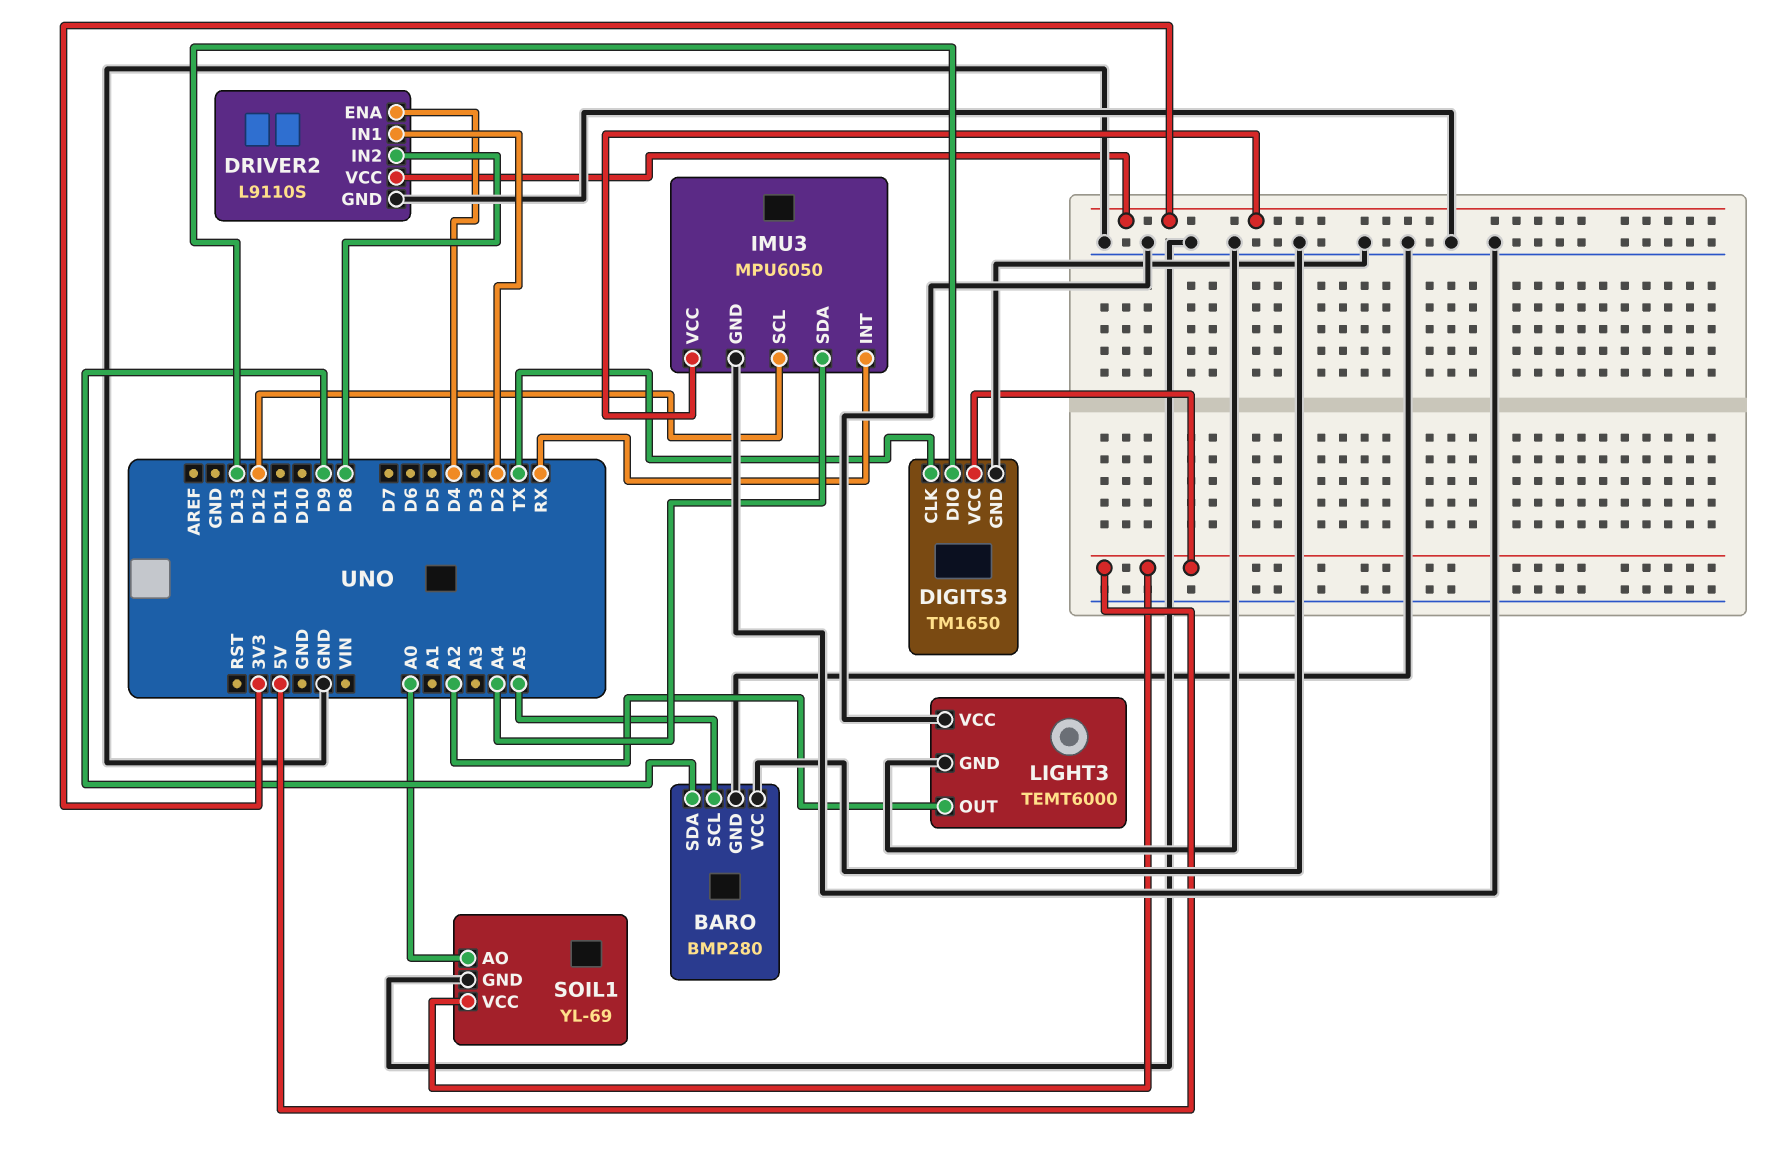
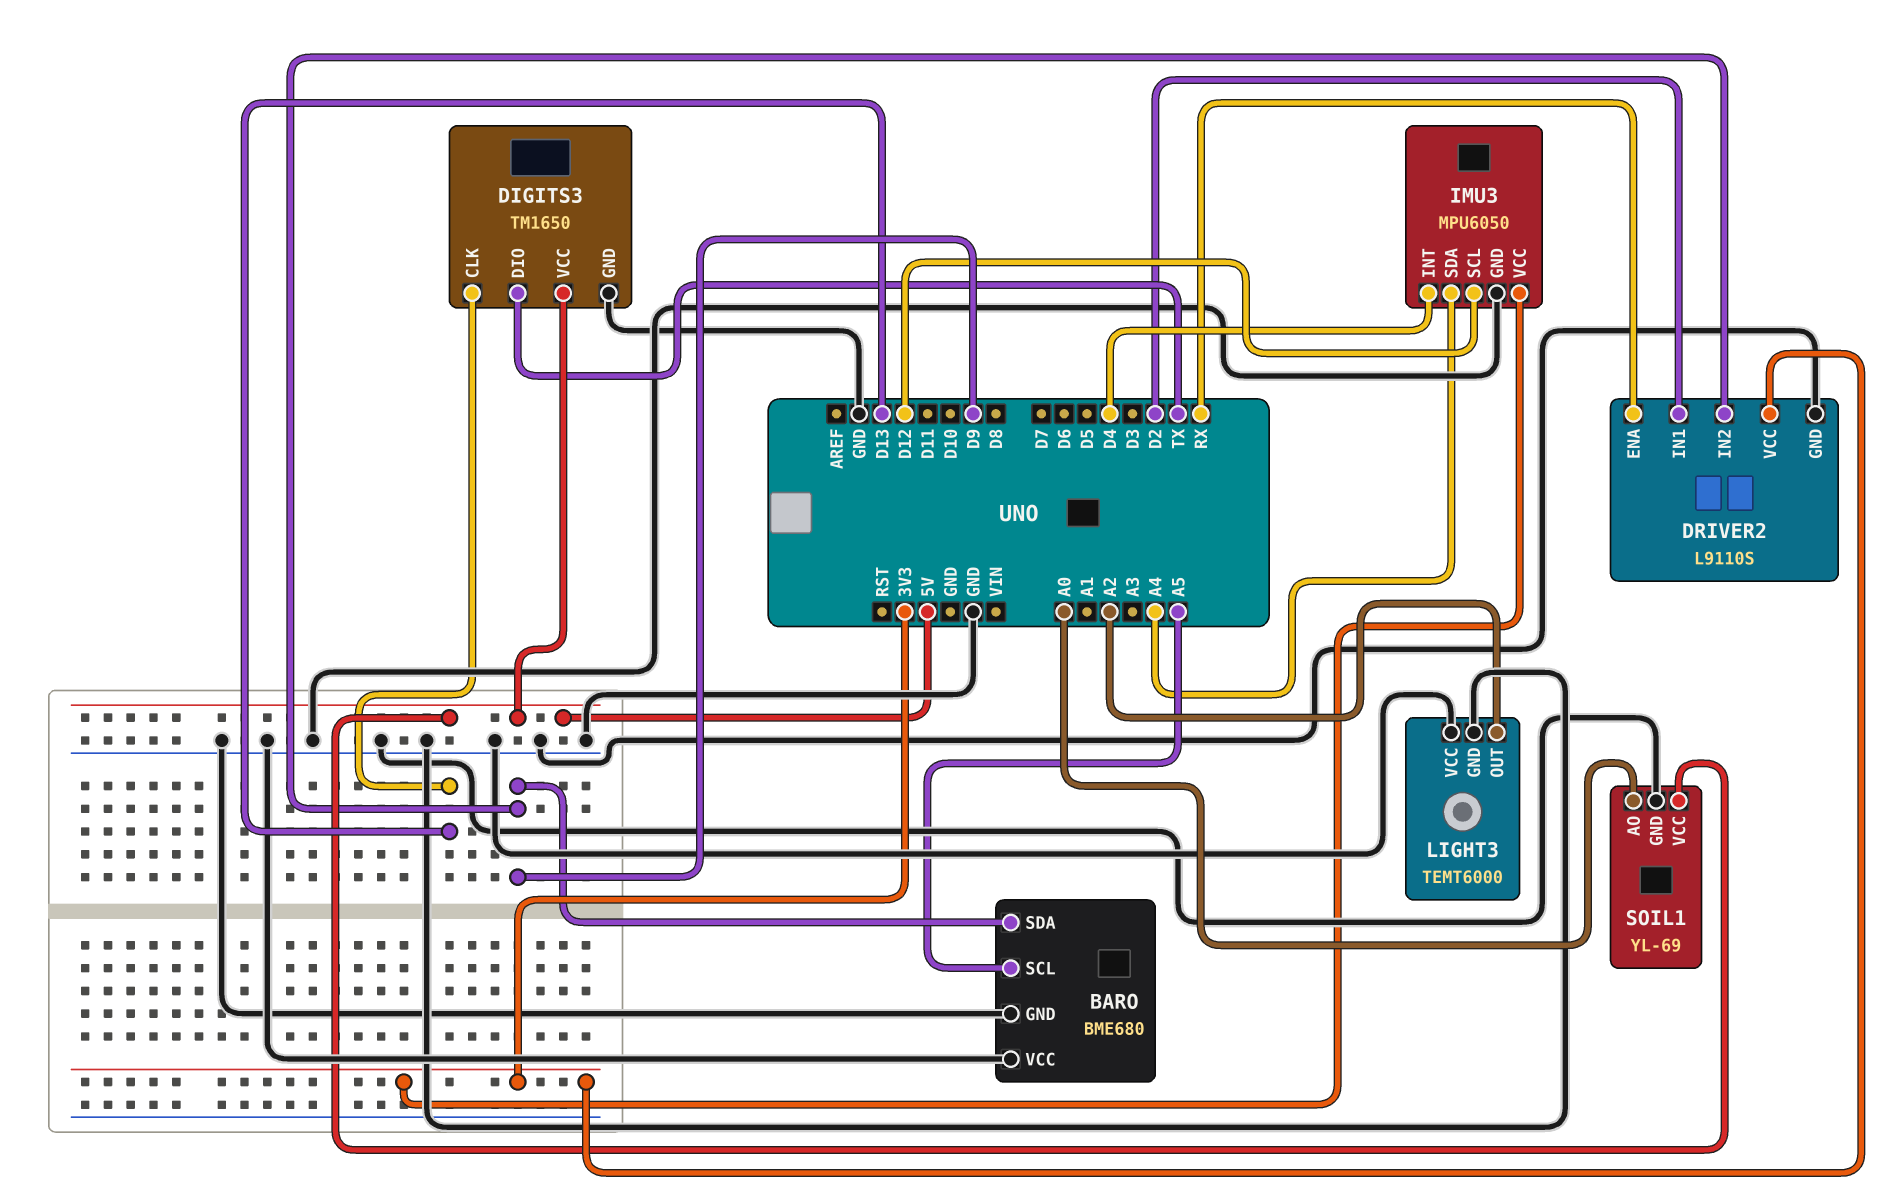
BARO: BMP280 -> BME680
DIGITS3 pin CLK: TX -> D13
DIGITS3 pin DIO: D13 -> TX
DRIVER2 pin ENA: D4 -> RX
DRIVER2 pin IN2: D8 -> D9
IMU3 pin INT: RX -> D4

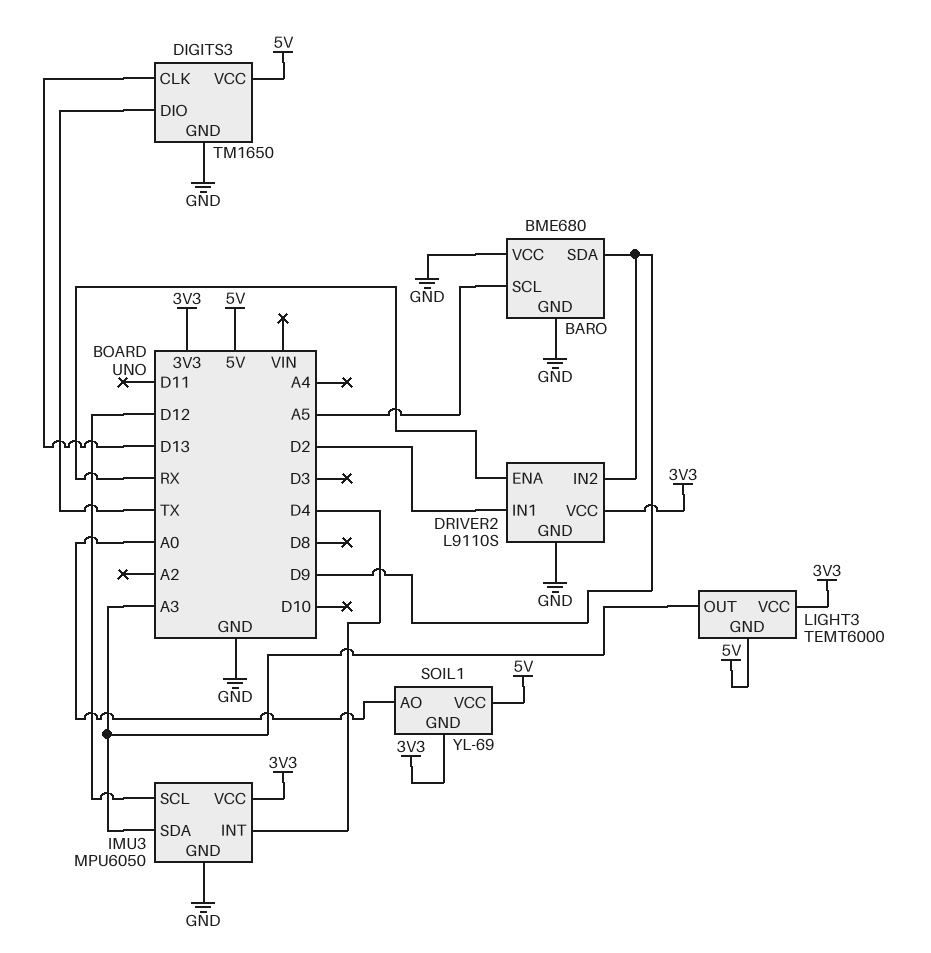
IMU3 pin SDA: A4 -> A3
LIGHT3 pin GND: GND -> 5V
LIGHT3 pin OUT: A2 -> A3
LIGHT3 pin VCC: GND -> 3V3
SOIL1 pin GND: GND -> 3V3

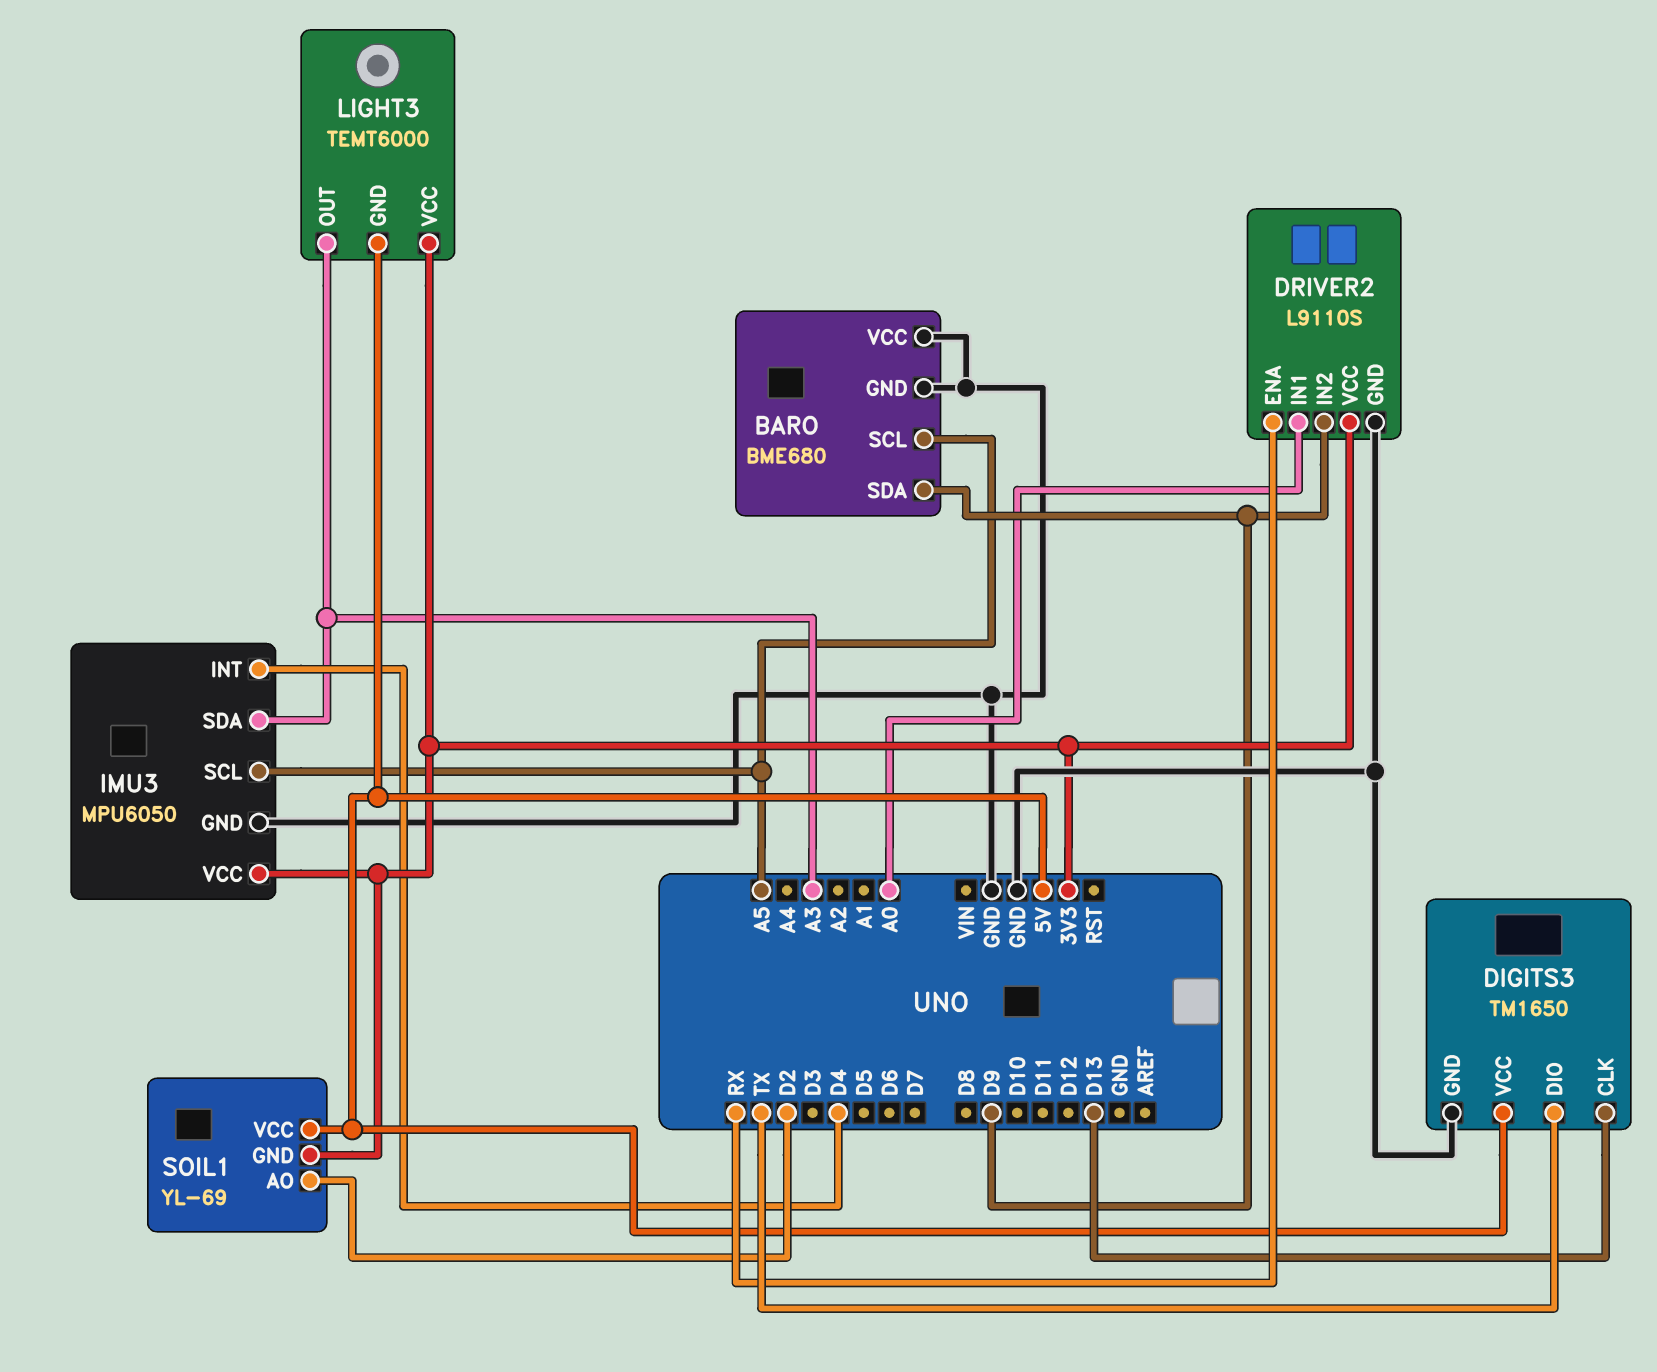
DRIVER2 pin IN1: D2 -> A0
IMU3 pin SCL: D12 -> A5
SOIL1 pin AO: A0 -> D2

